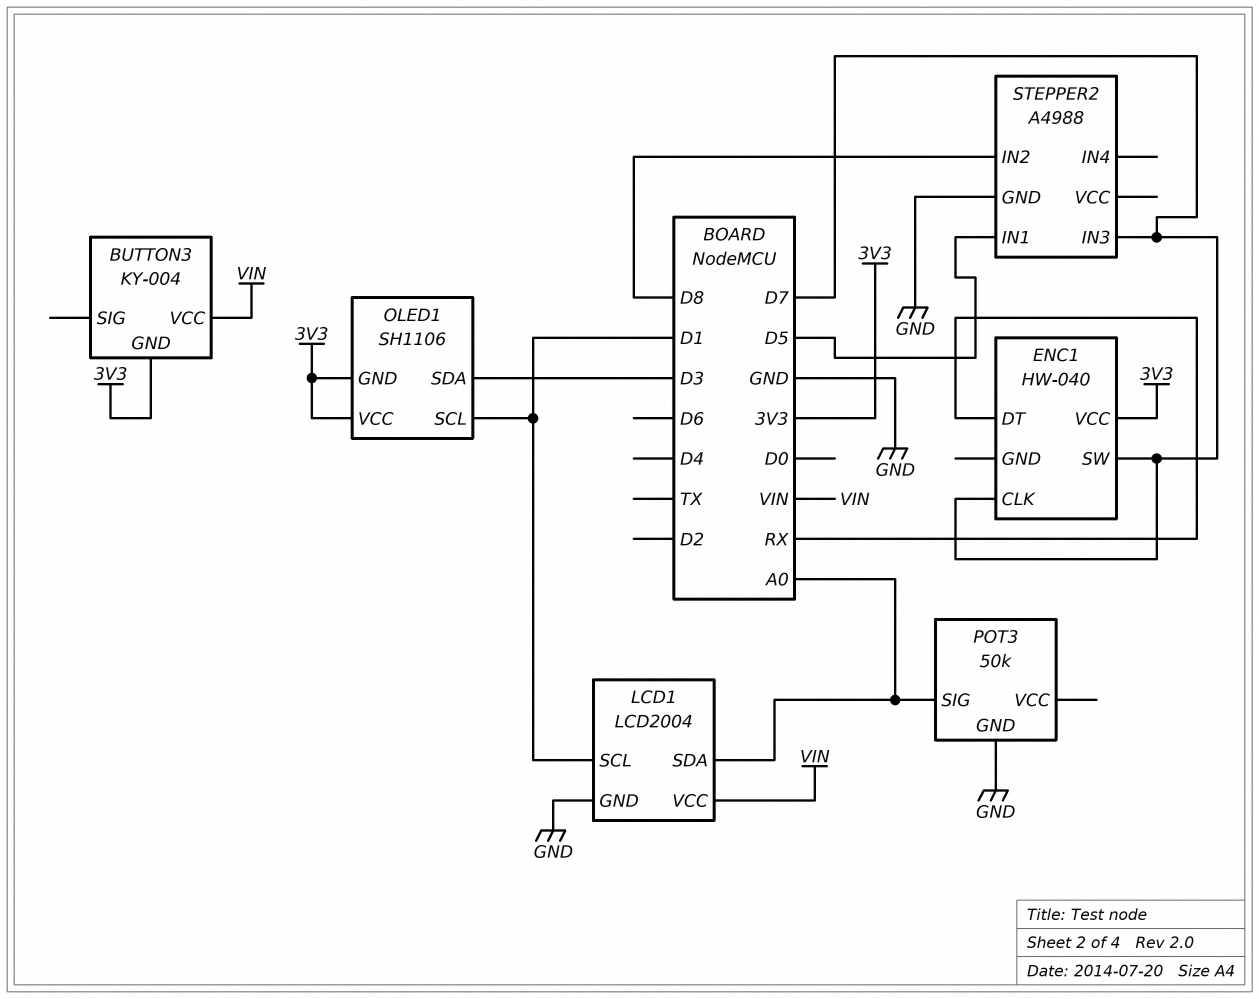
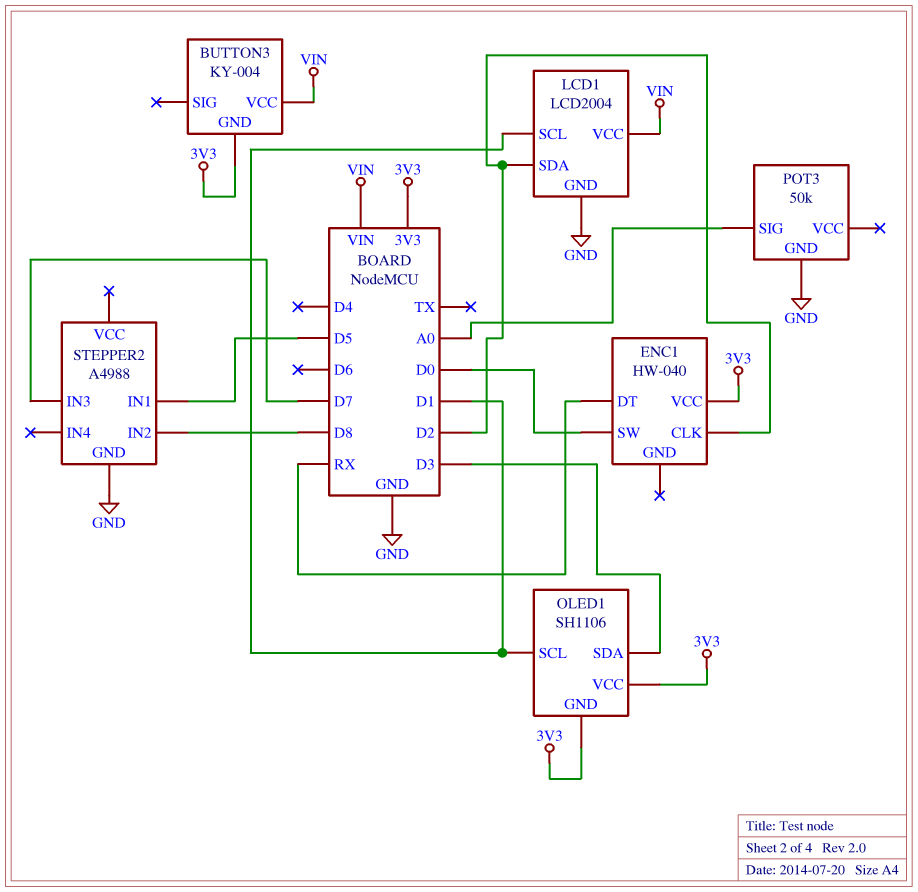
ENC1 pin CLK: D7 -> D2
ENC1 pin SW: D7 -> D0
LCD1 pin SDA: A0 -> D2

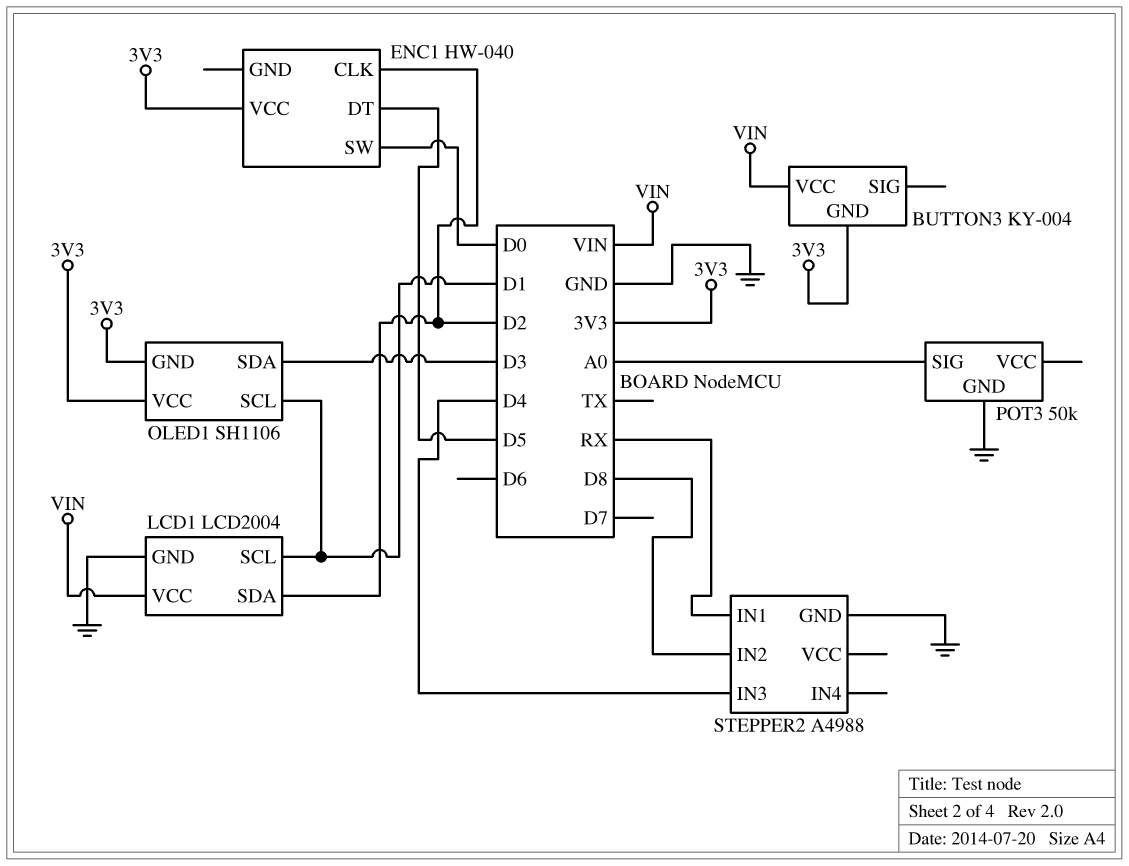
ENC1 pin DT: RX -> D5
STEPPER2 pin IN1: D5 -> RX
STEPPER2 pin IN3: D7 -> D4

